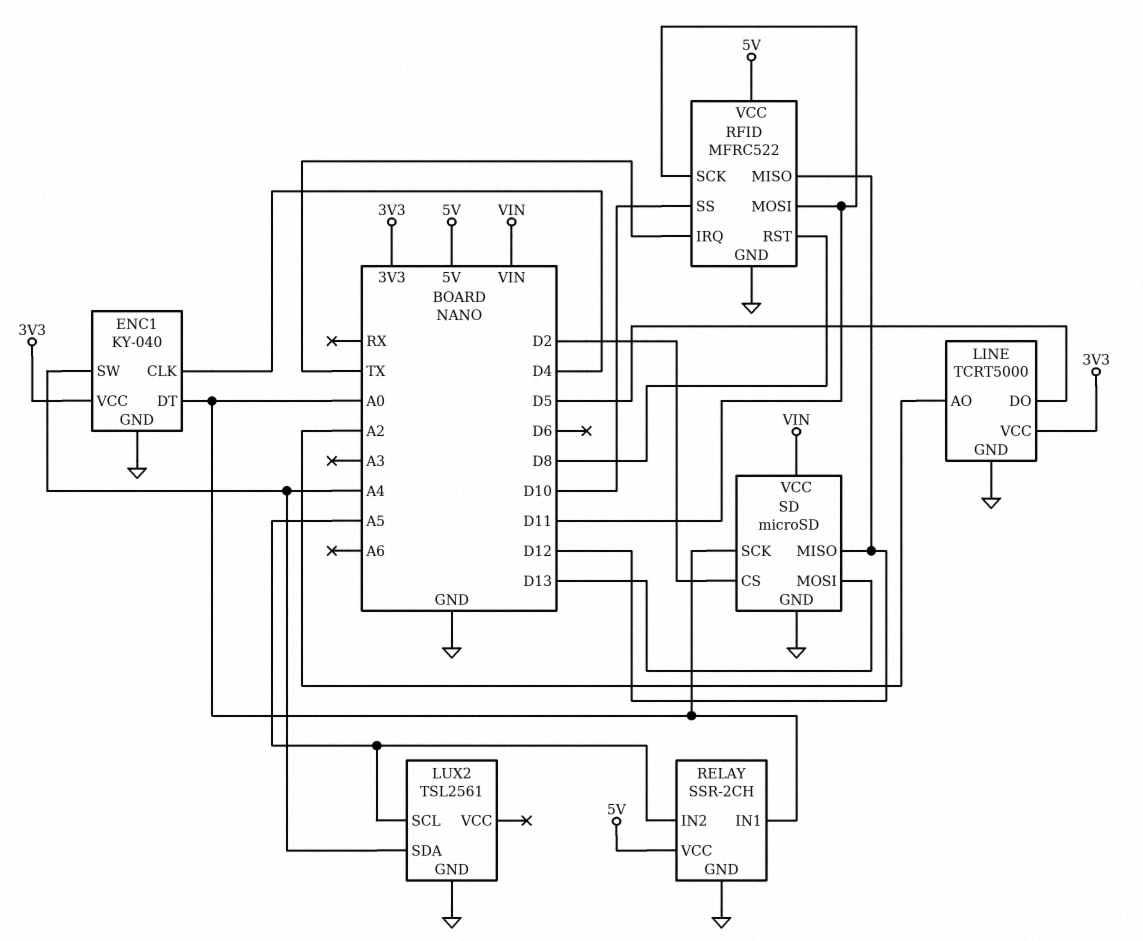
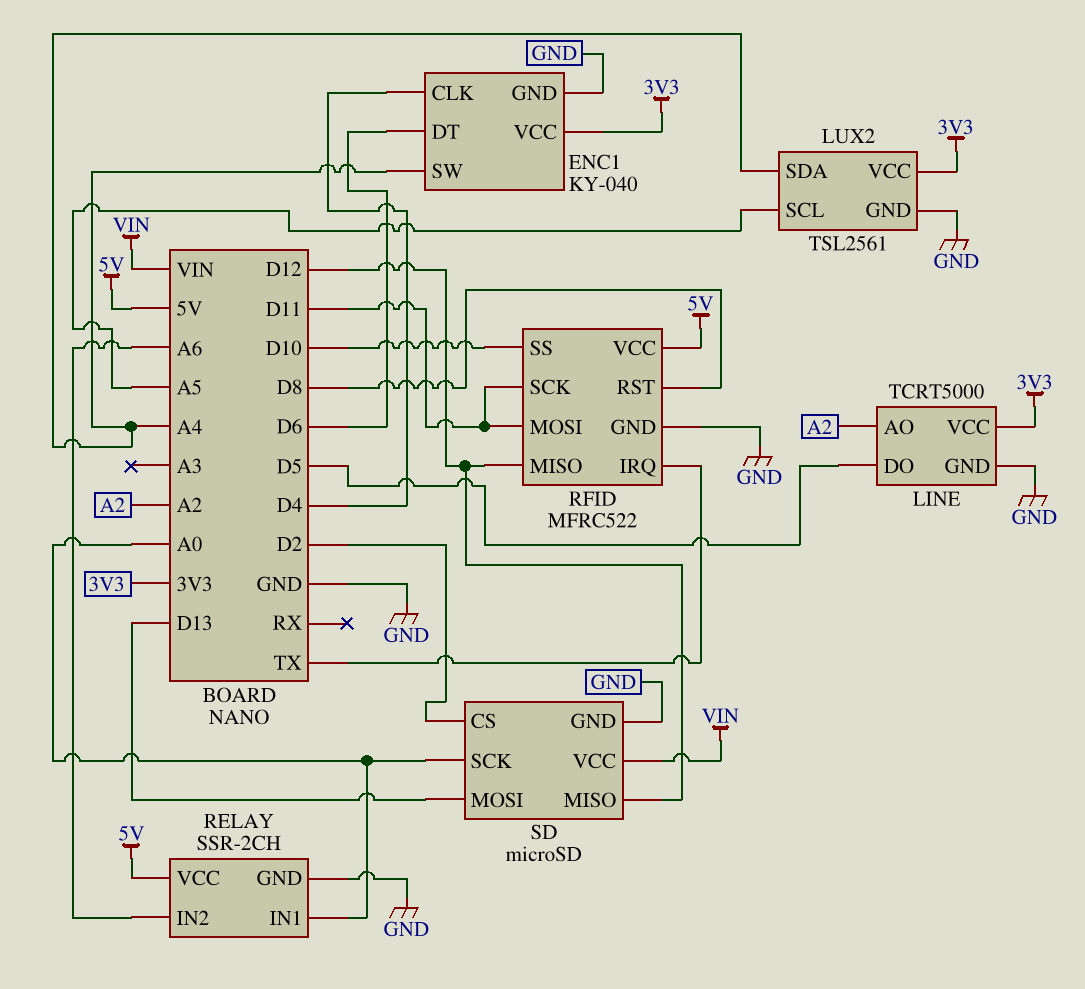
ENC1 pin DT: A0 -> D6
LUX2 pin VCC: none -> 3V3
RELAY pin IN2: A5 -> A6

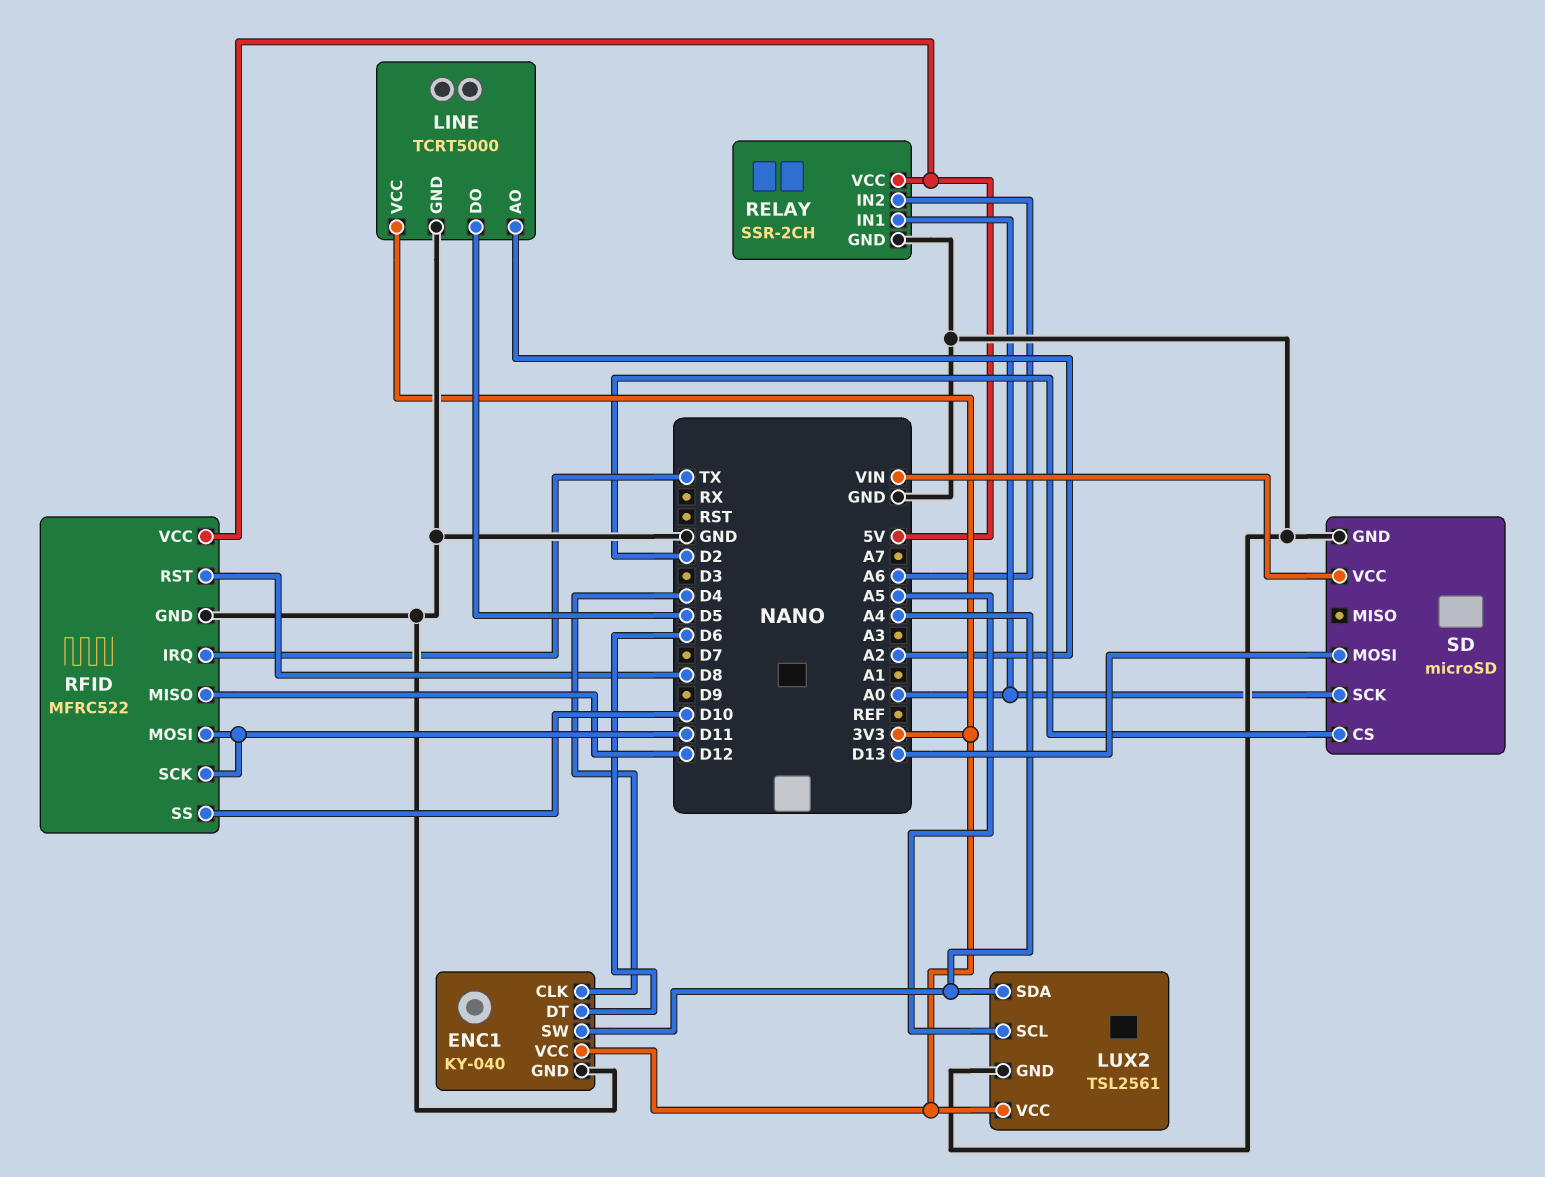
SD pin MISO: D12 -> none

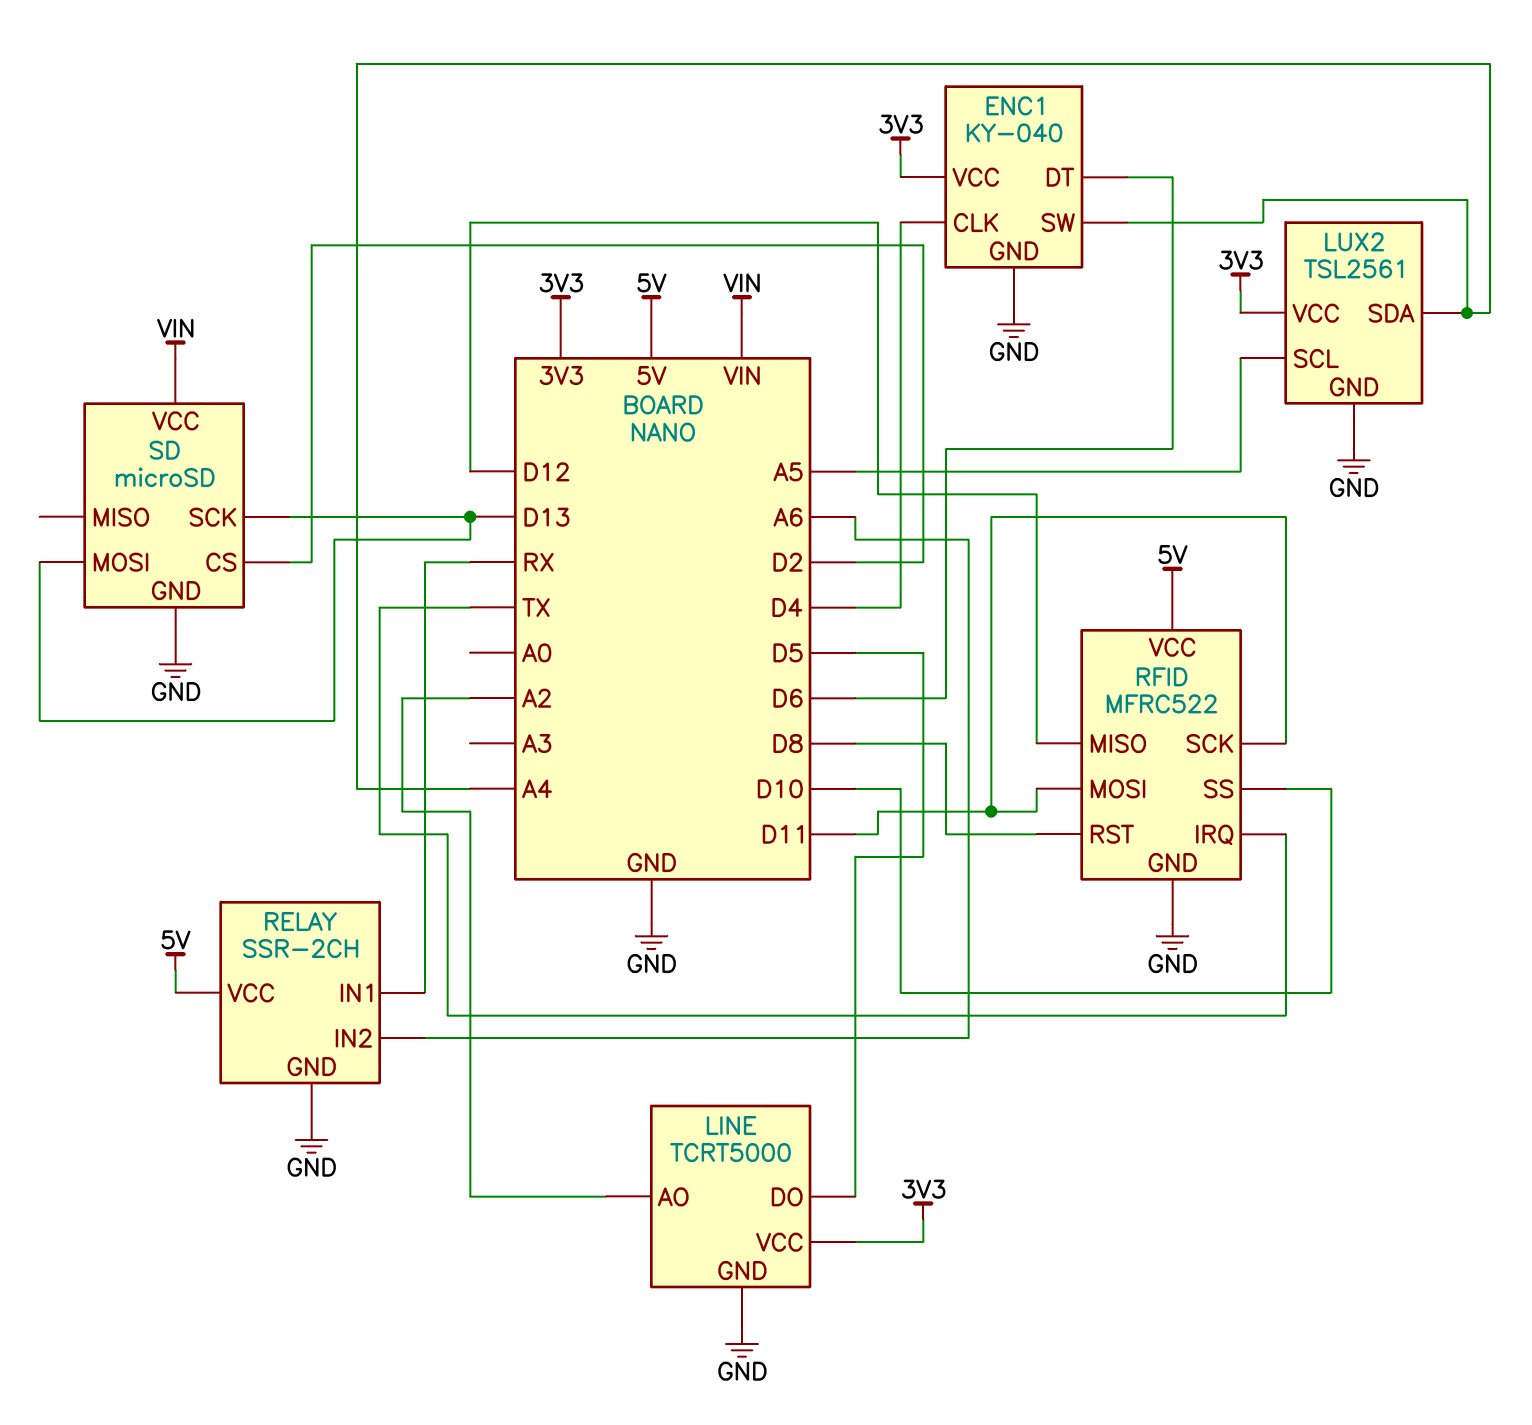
RELAY pin IN1: A0 -> RX
SD pin SCK: A0 -> D13

